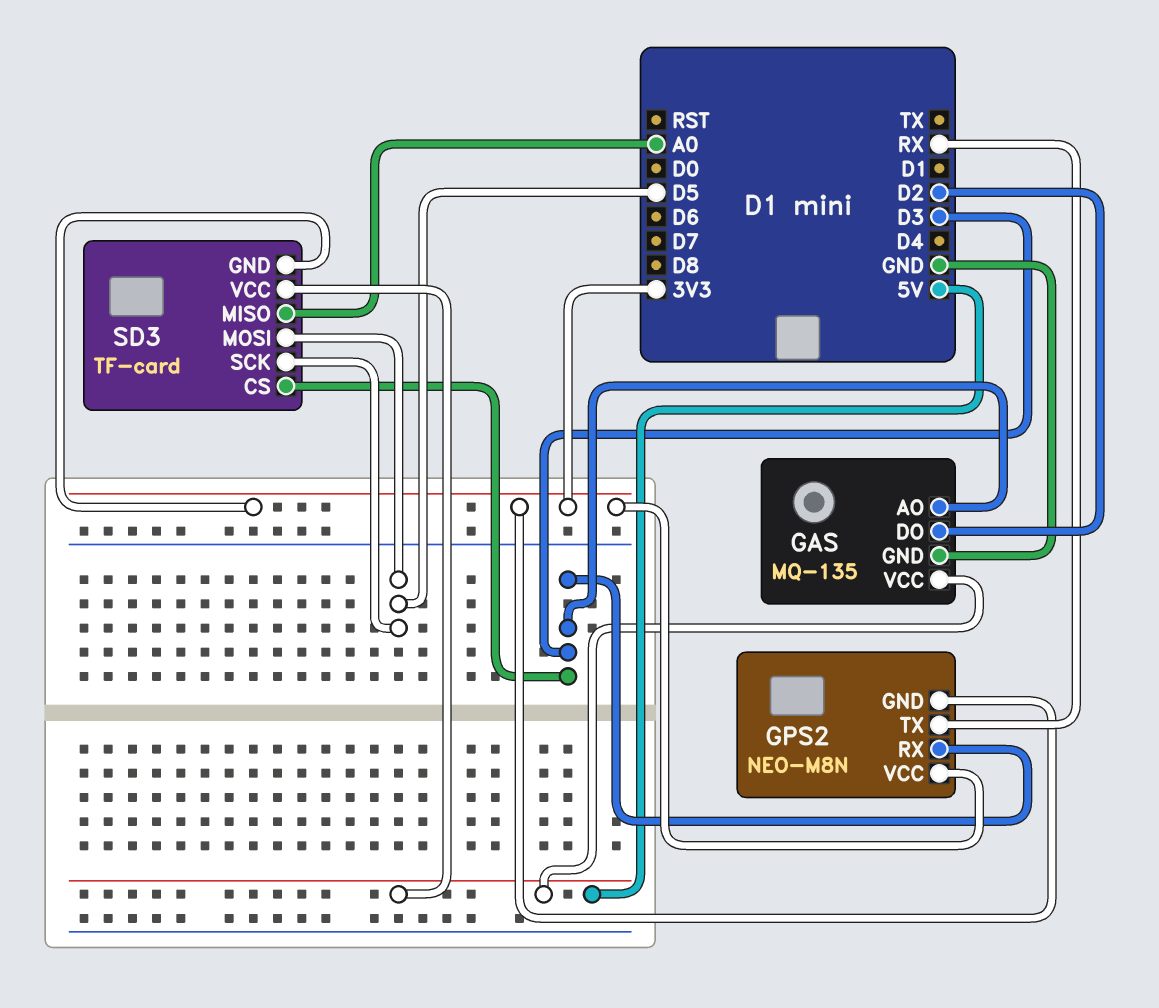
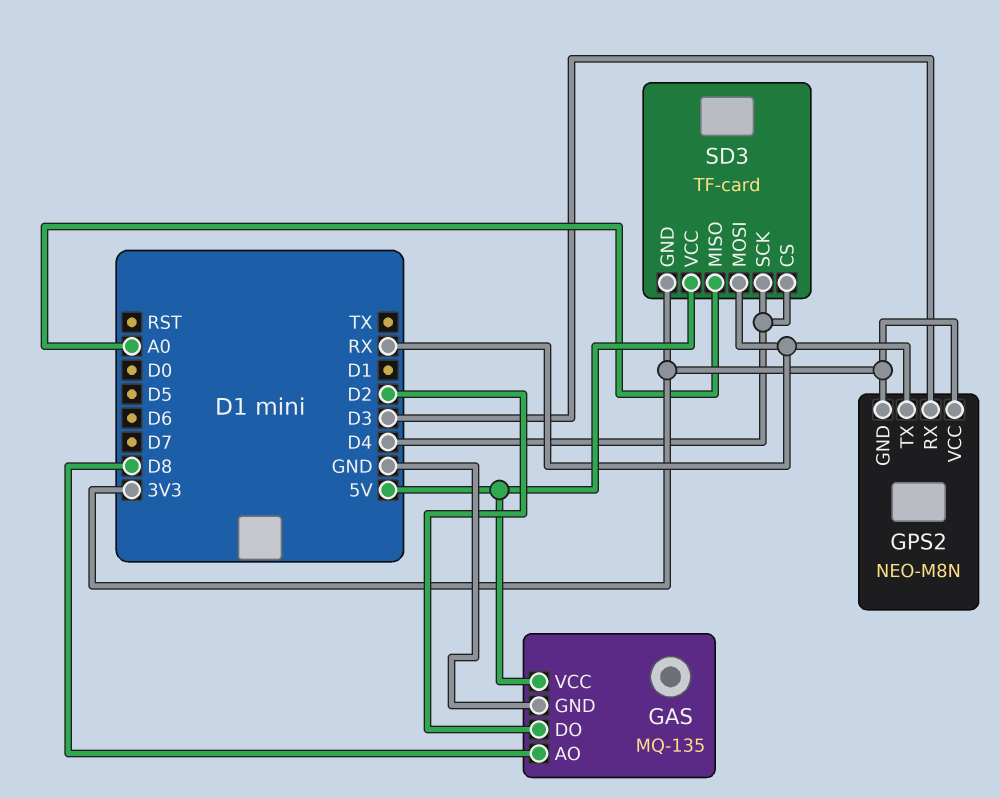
GAS pin AO: D3 -> D8
SD3 pin CS: D3 -> D4
SD3 pin MOSI: D5 -> RX
SD3 pin SCK: D5 -> D4

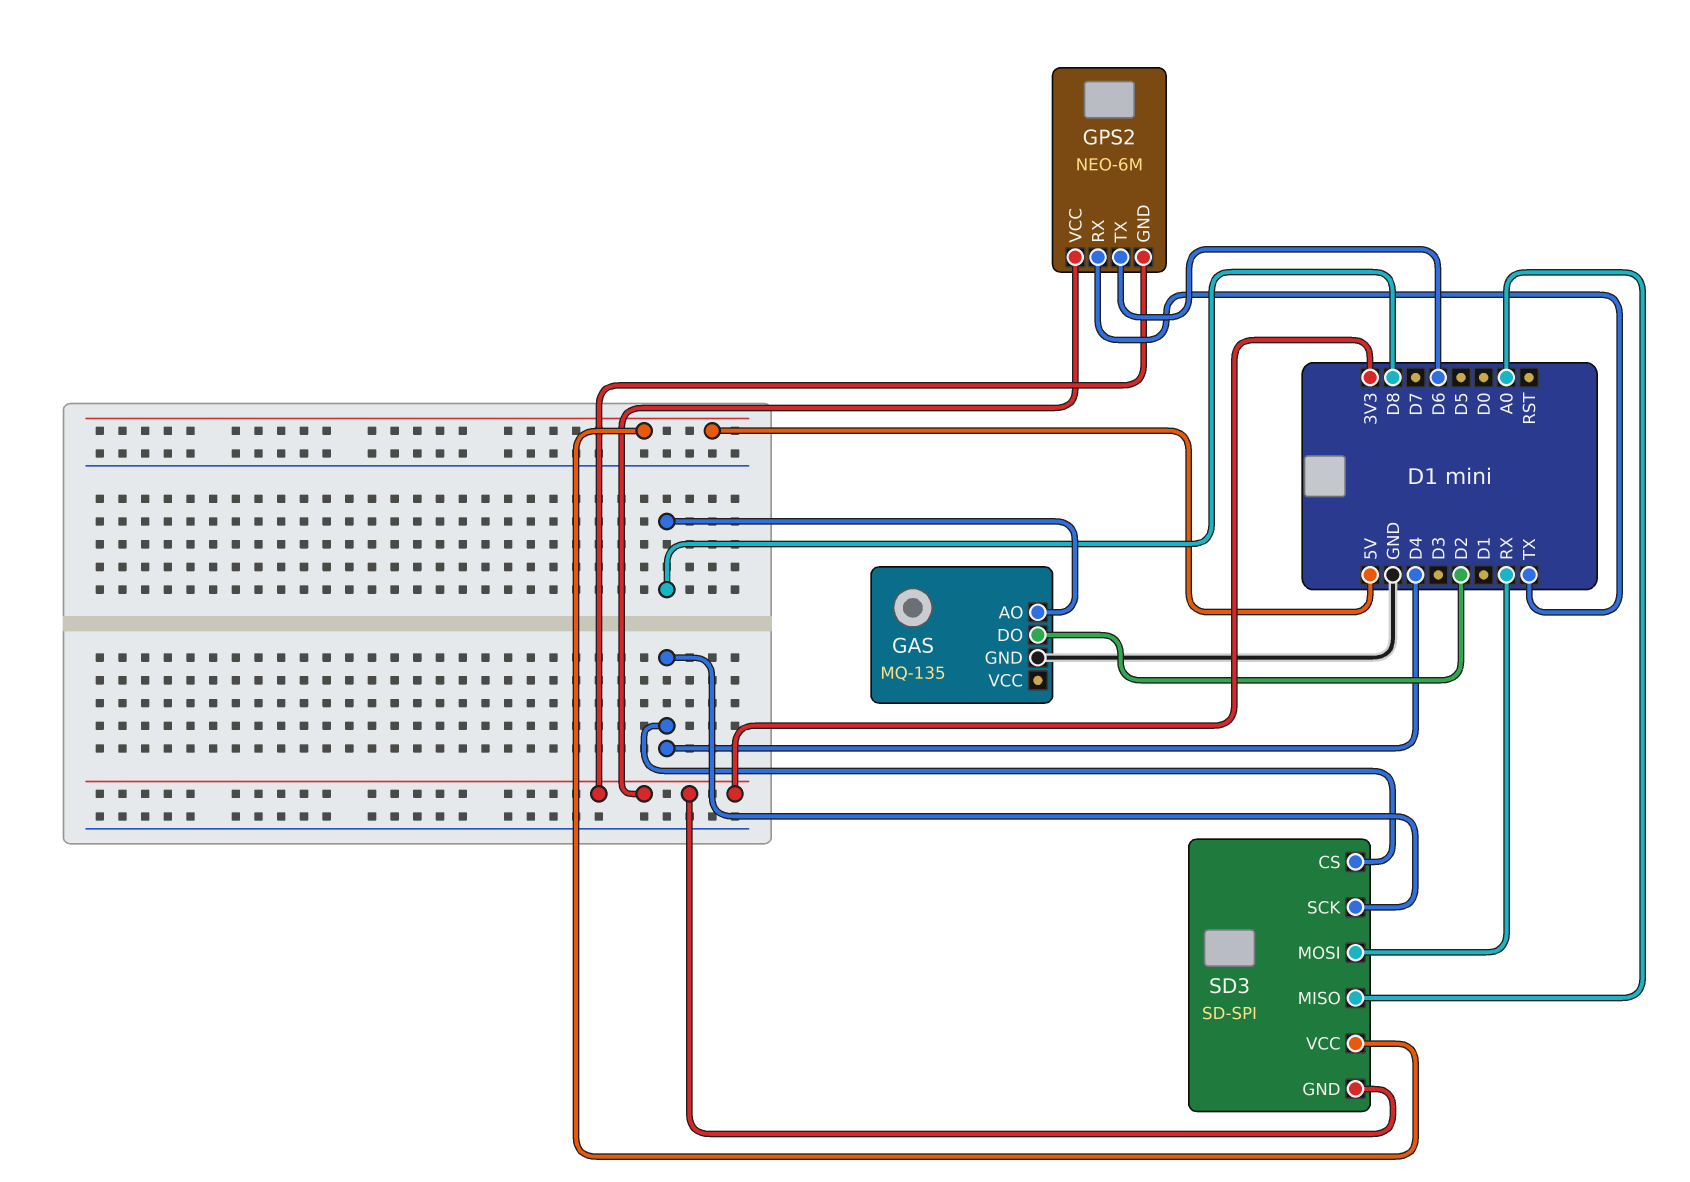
GAS pin VCC: 5V -> none
GPS2: NEO-M8N -> NEO-6M
GPS2 pin RX: D3 -> TX
GPS2 pin TX: RX -> D6
SD3: TF-card -> SD-SPI

